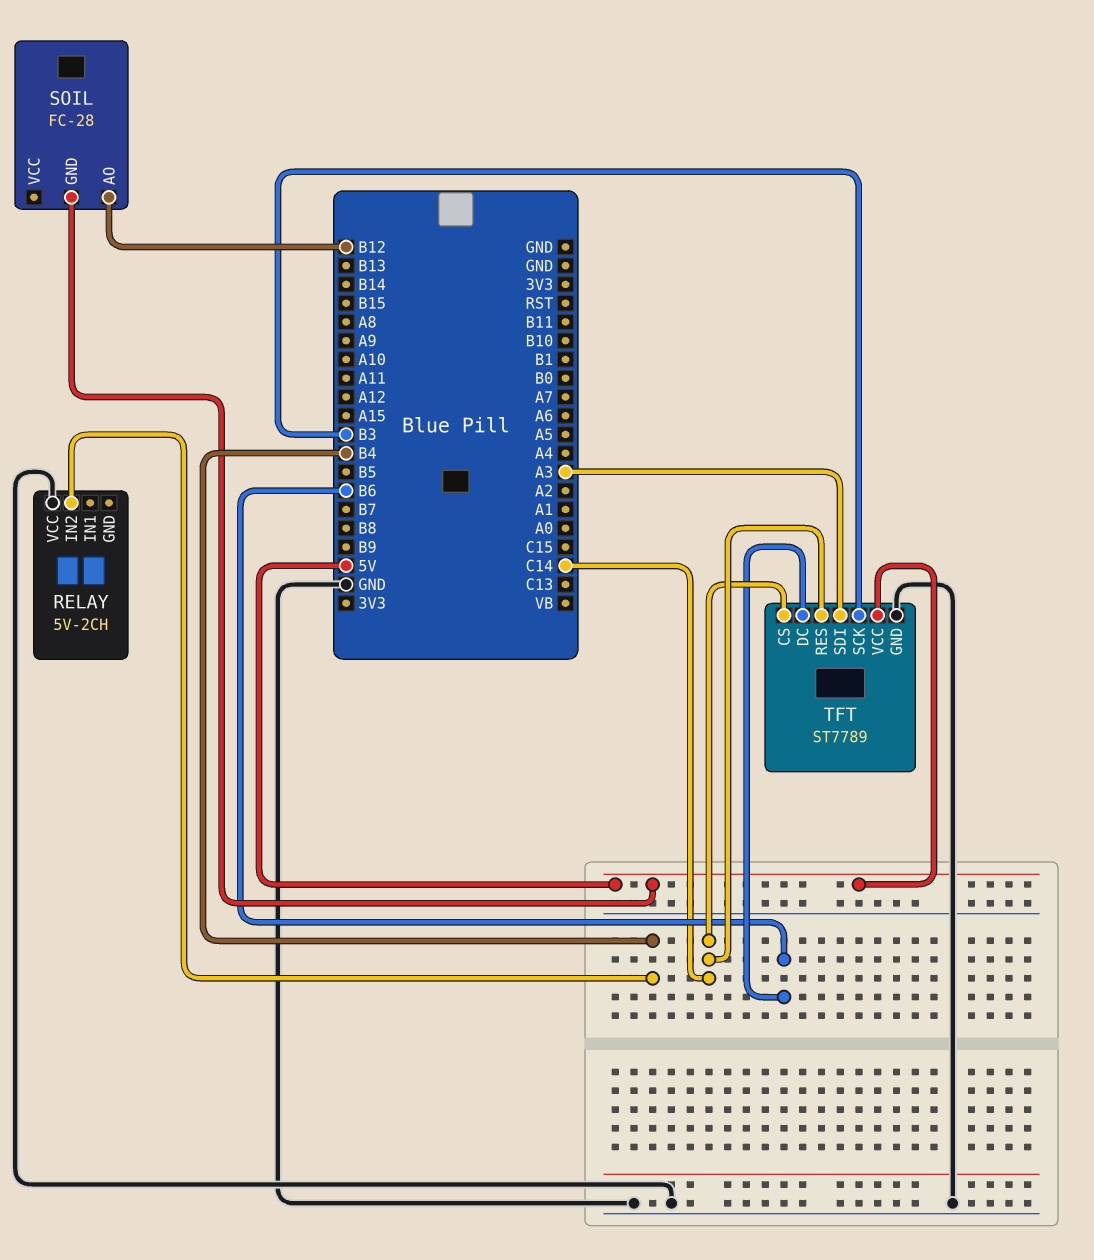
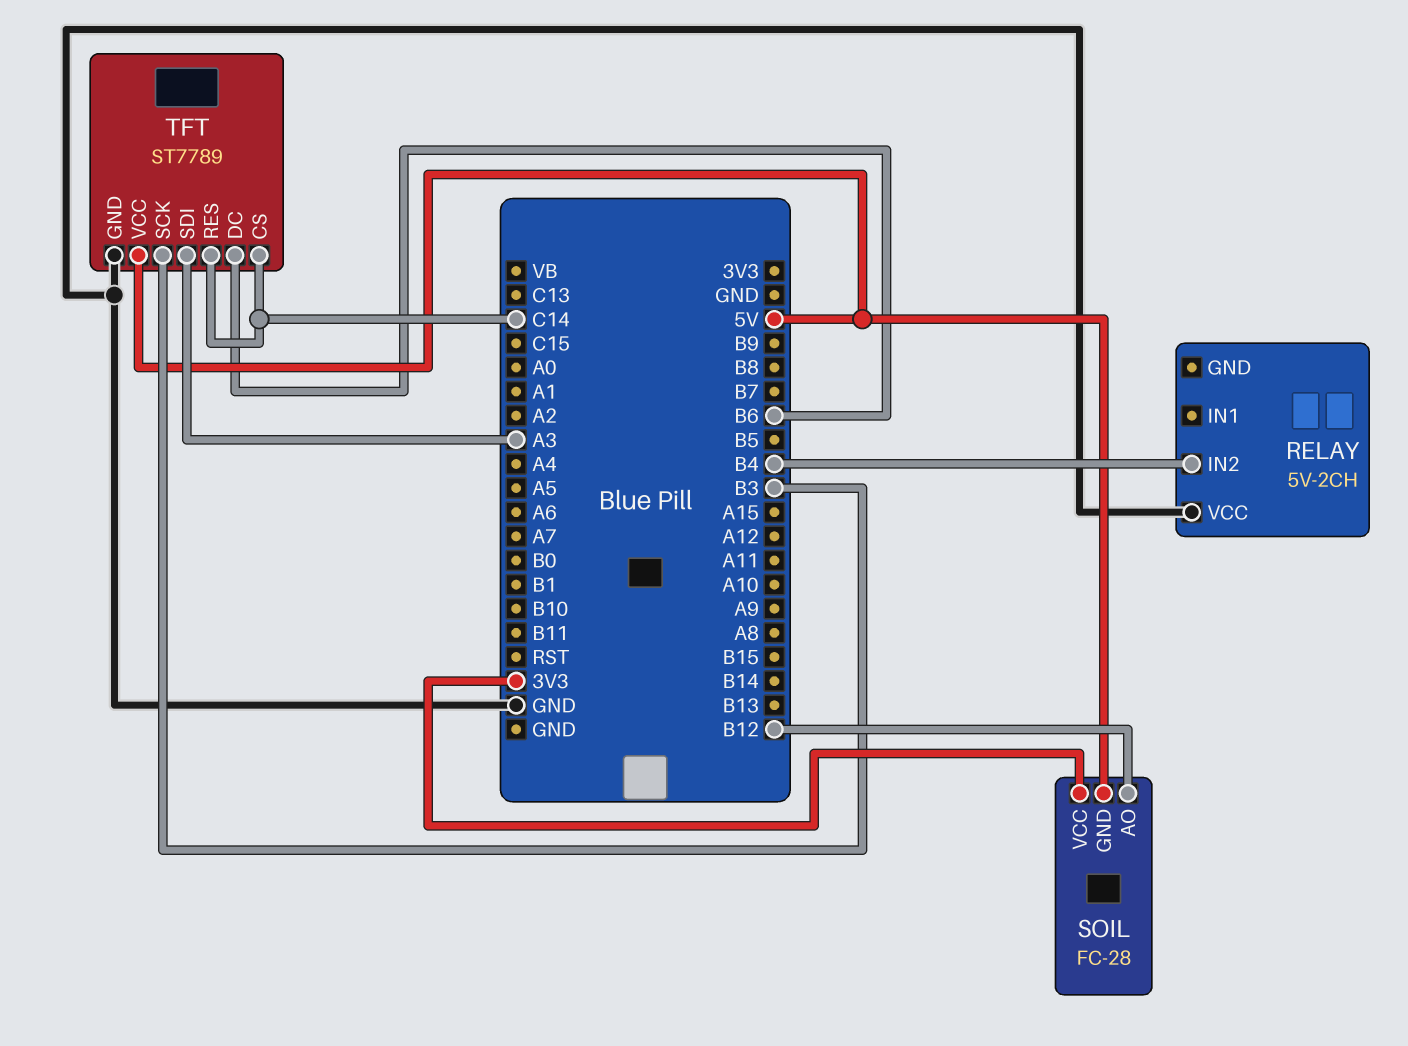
SOIL pin VCC: none -> 3V3

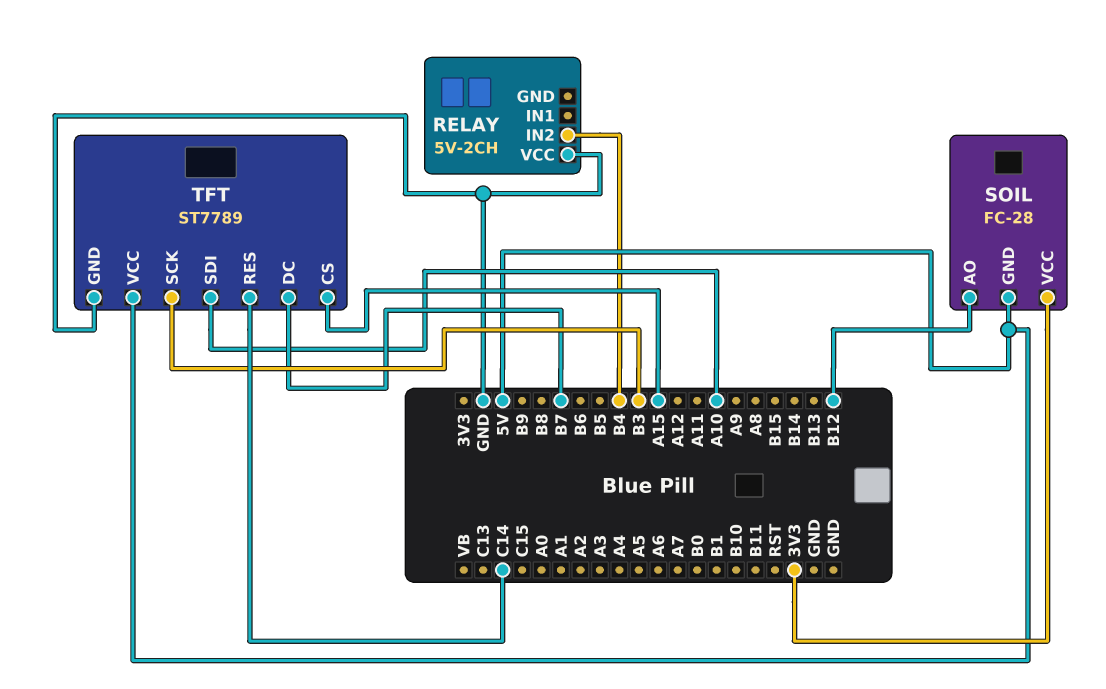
TFT pin CS: C14 -> A15
TFT pin DC: B6 -> B7
TFT pin SDI: A3 -> A10

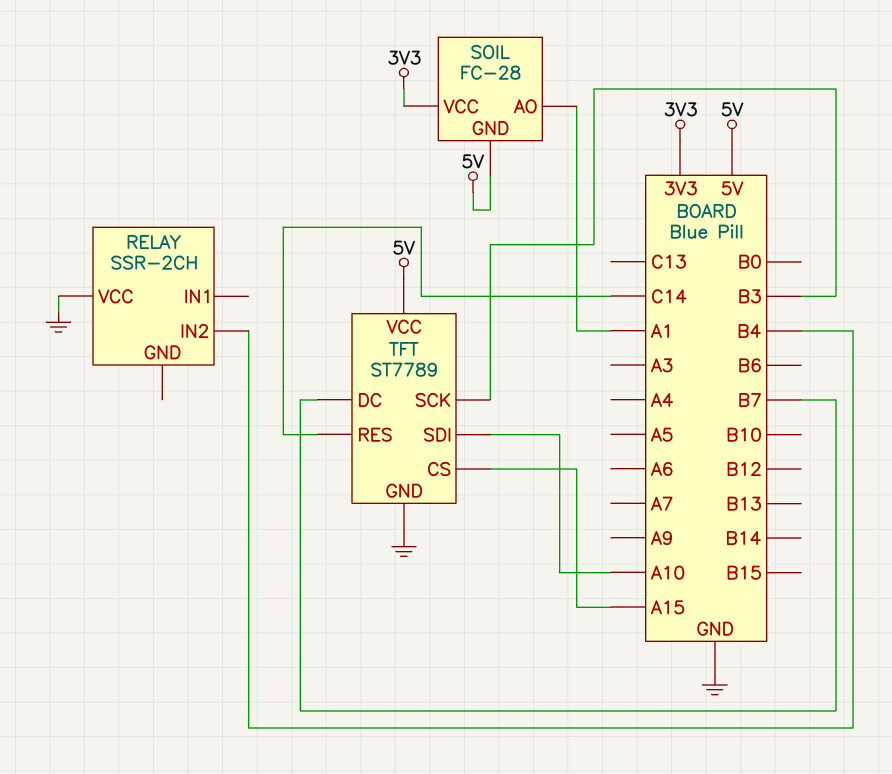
RELAY: 5V-2CH -> SSR-2CH
SOIL pin AO: B12 -> A1

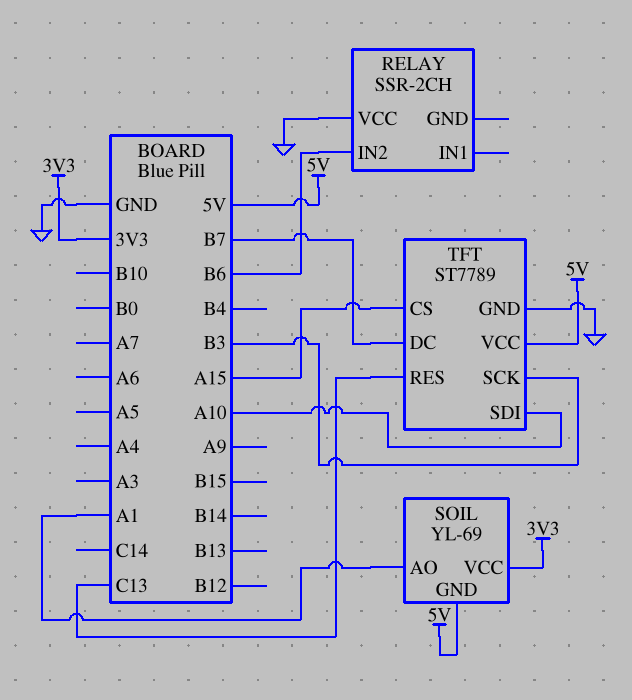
RELAY pin IN2: B4 -> B6
SOIL: FC-28 -> YL-69
TFT pin RES: C14 -> C13

